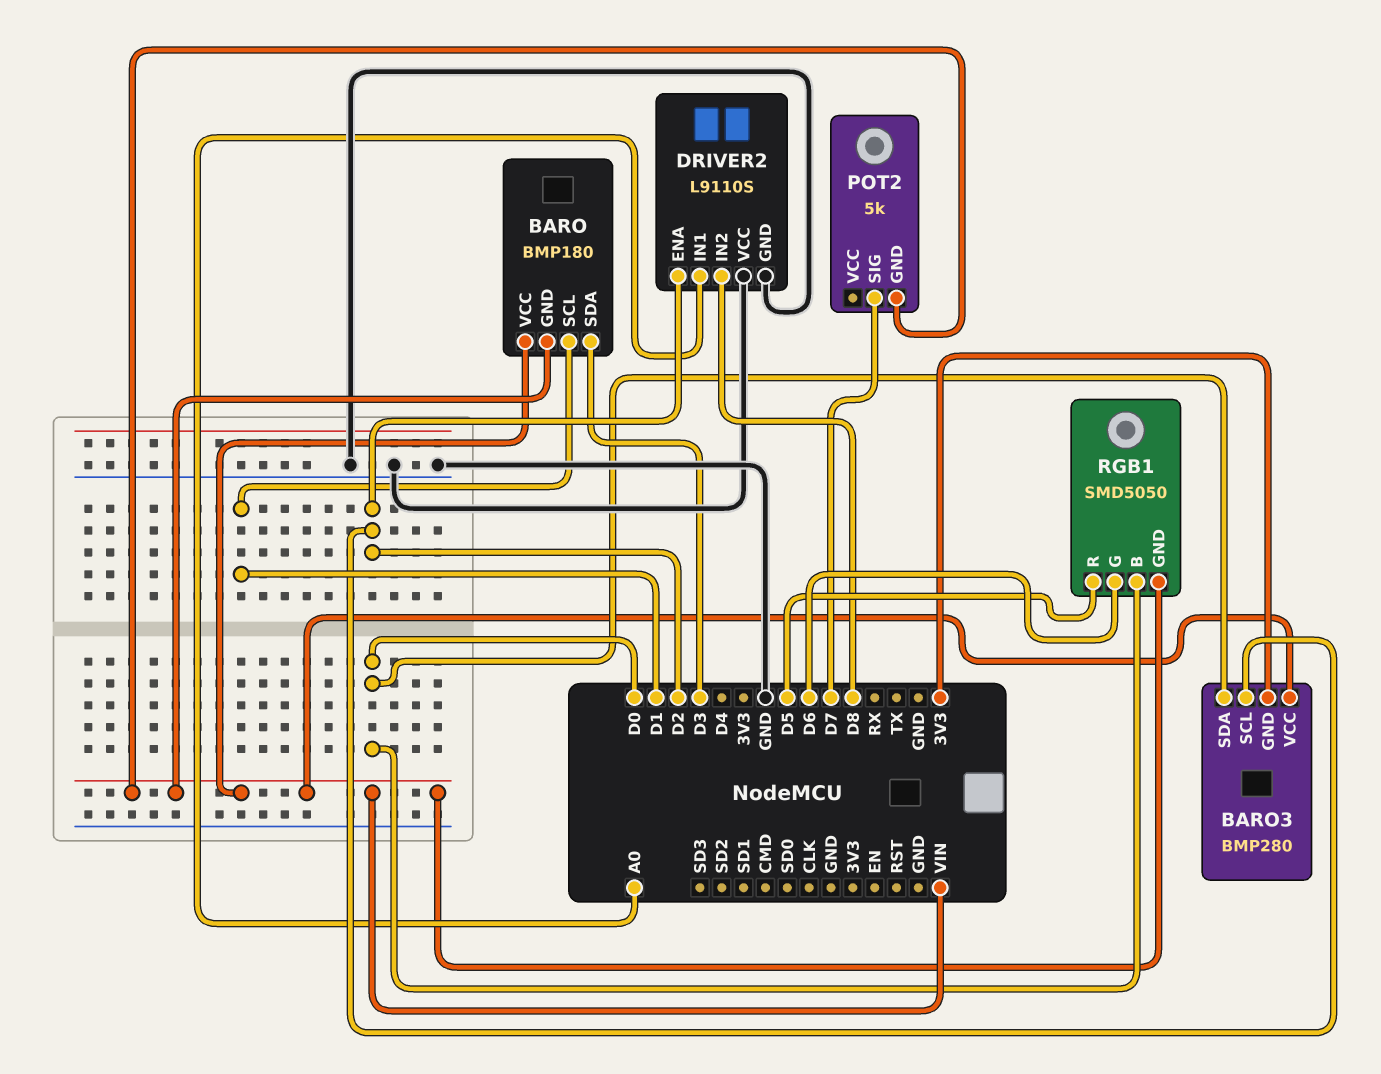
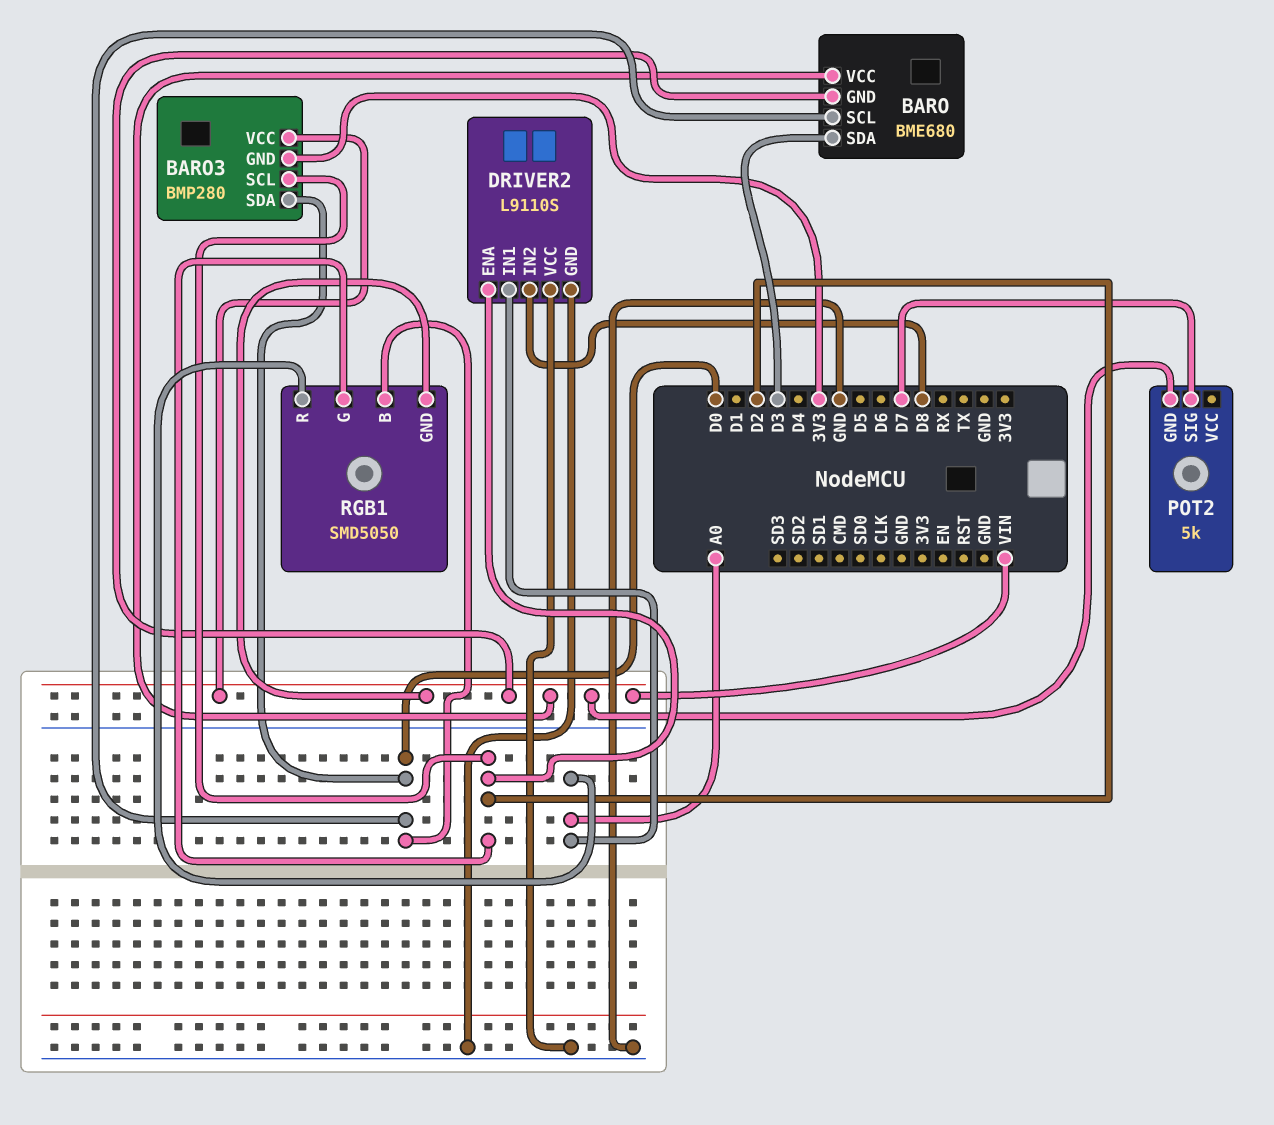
BARO: BMP180 -> BME680
BARO pin SCL: D1 -> D0
RGB1 pin G: D6 -> D2
RGB1 pin R: D5 -> A0

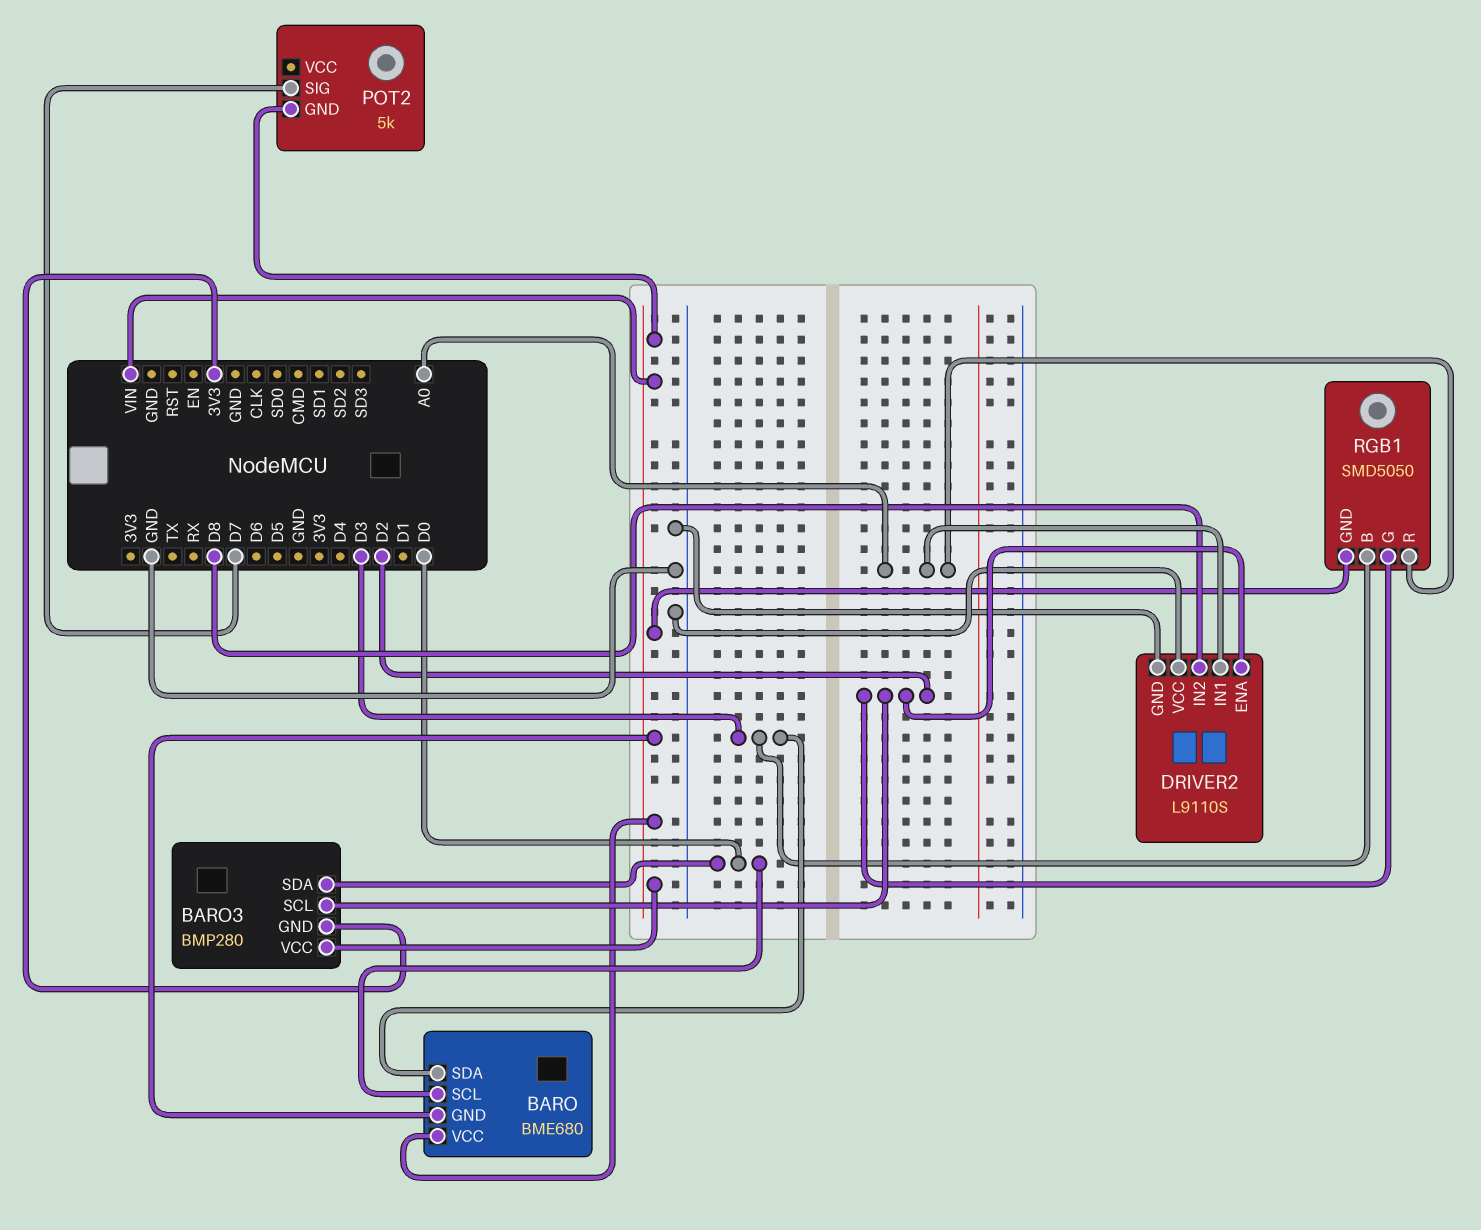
RGB1 pin B: D0 -> D3

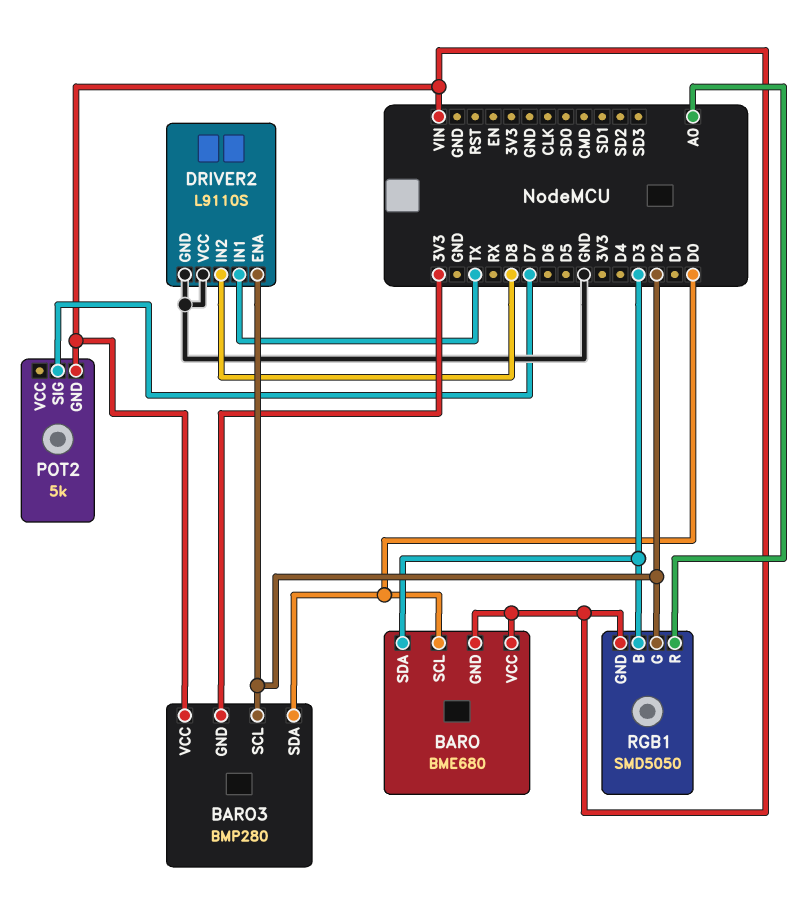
DRIVER2 pin IN1: A0 -> TX

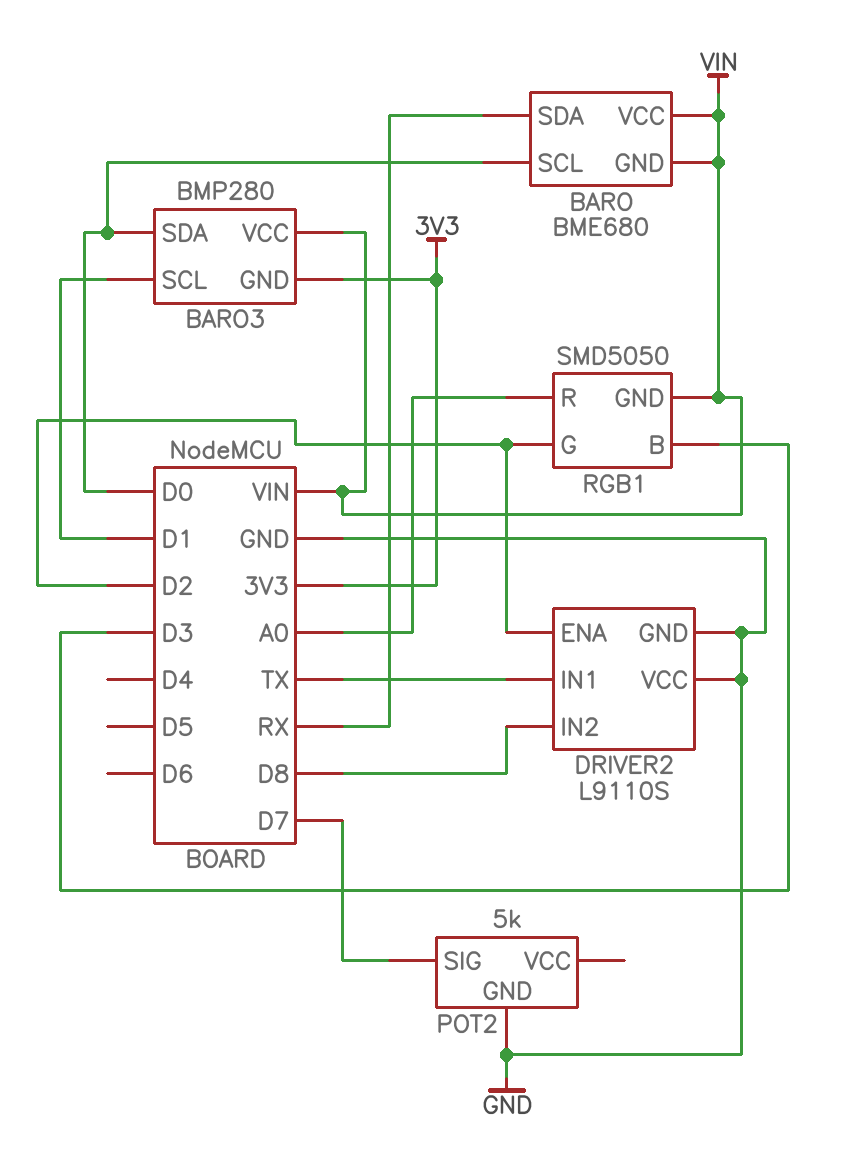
BARO pin SDA: D3 -> RX
BARO3 pin SCL: D2 -> D1
POT2 pin GND: VIN -> GND

